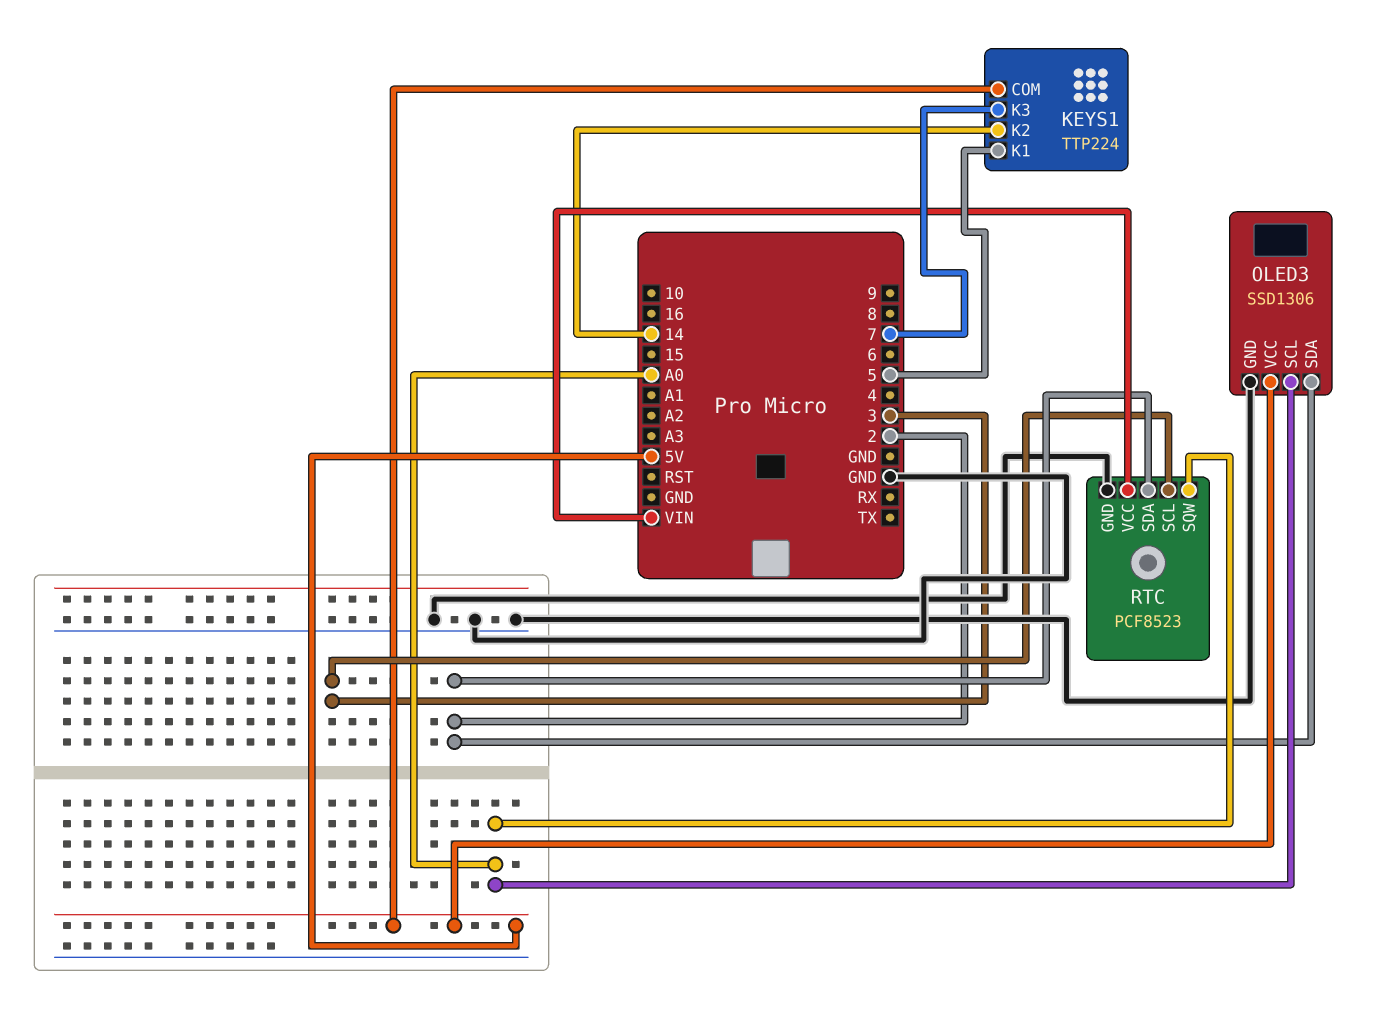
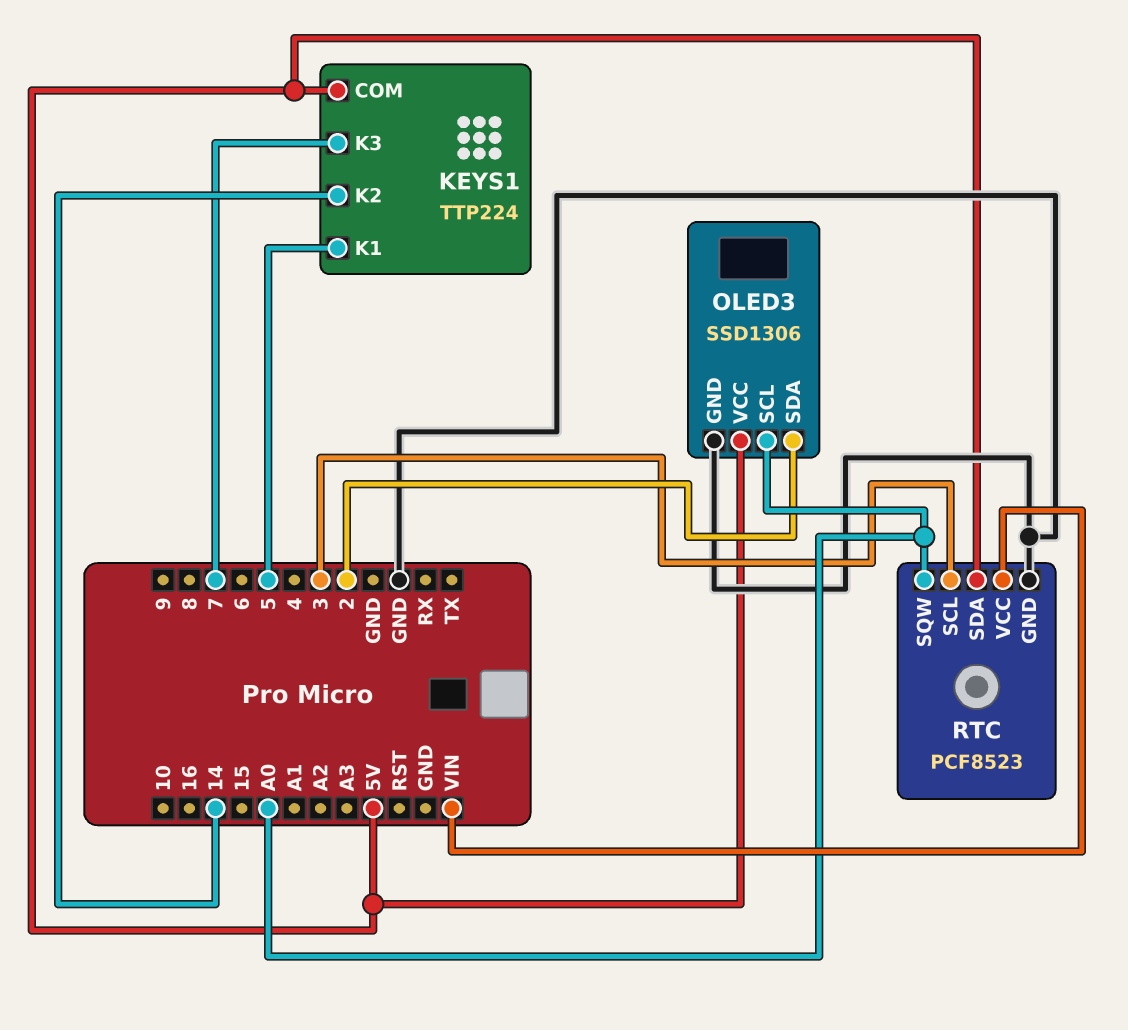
RTC pin SDA: 2 -> 5V

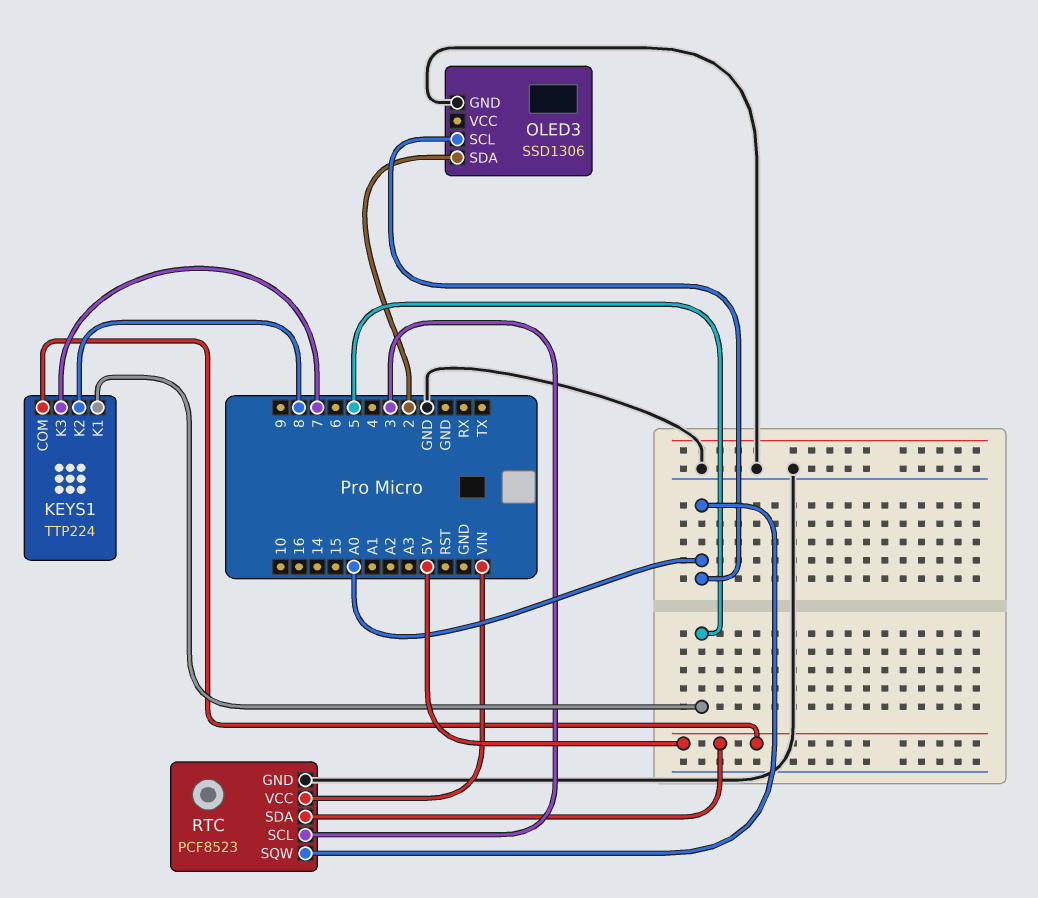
KEYS1 pin K2: 14 -> 8
OLED3 pin VCC: 5V -> none

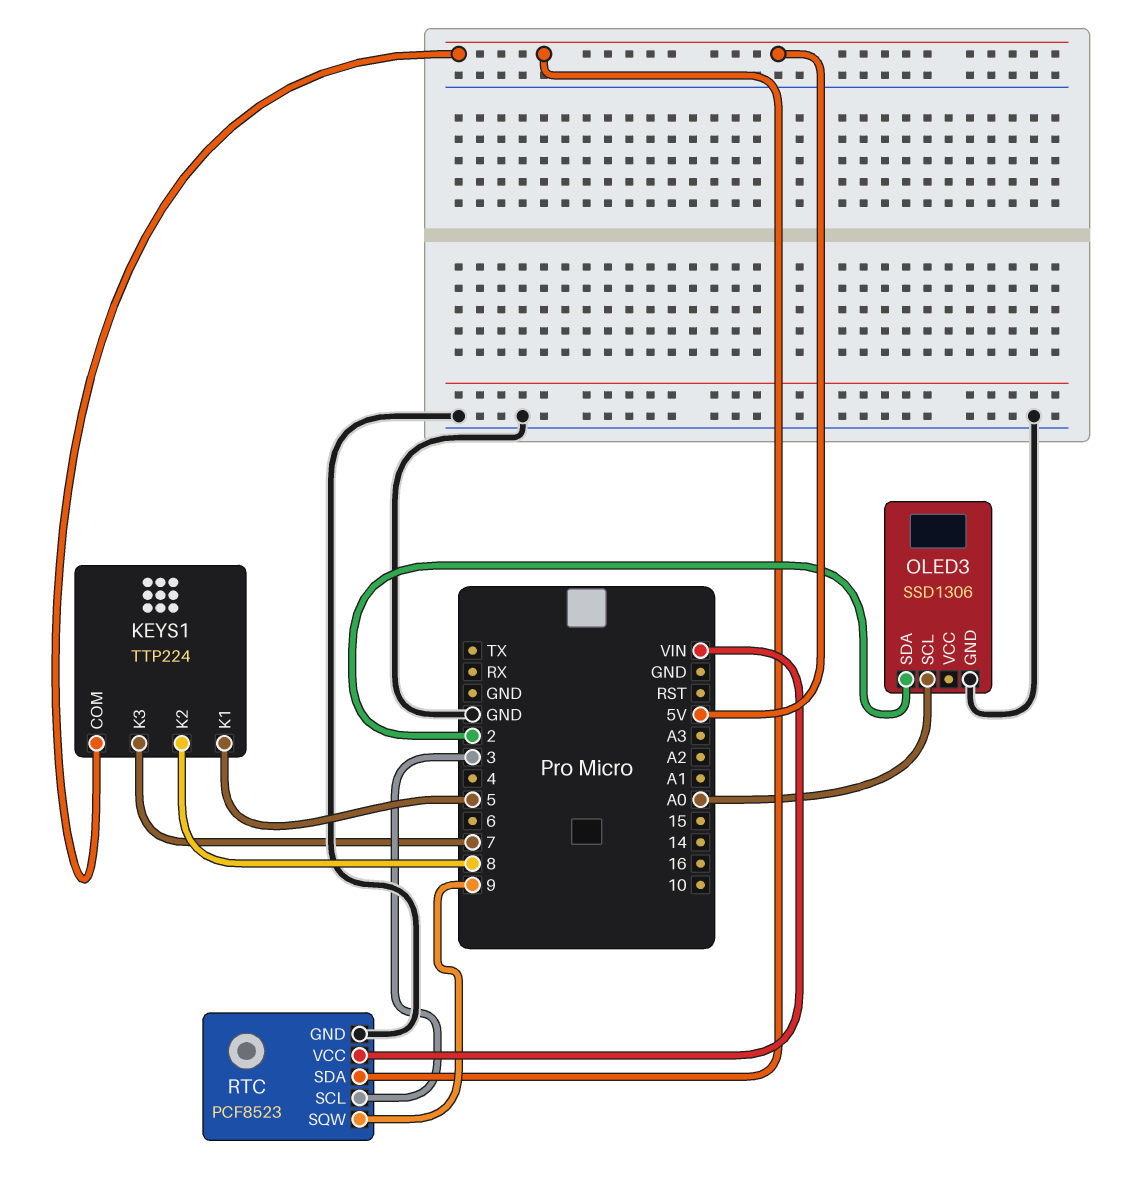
RTC pin SQW: A0 -> 9

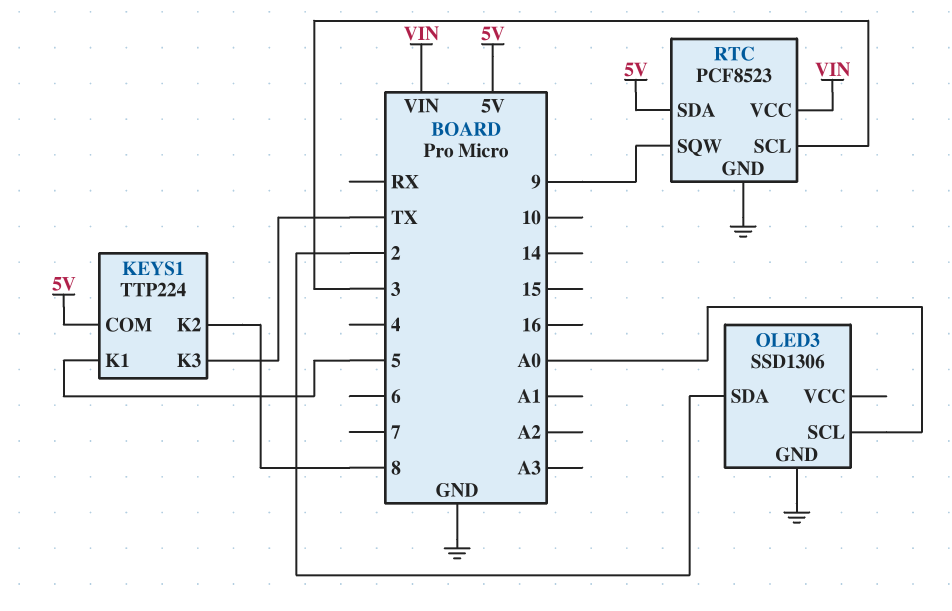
KEYS1 pin K3: 7 -> TX

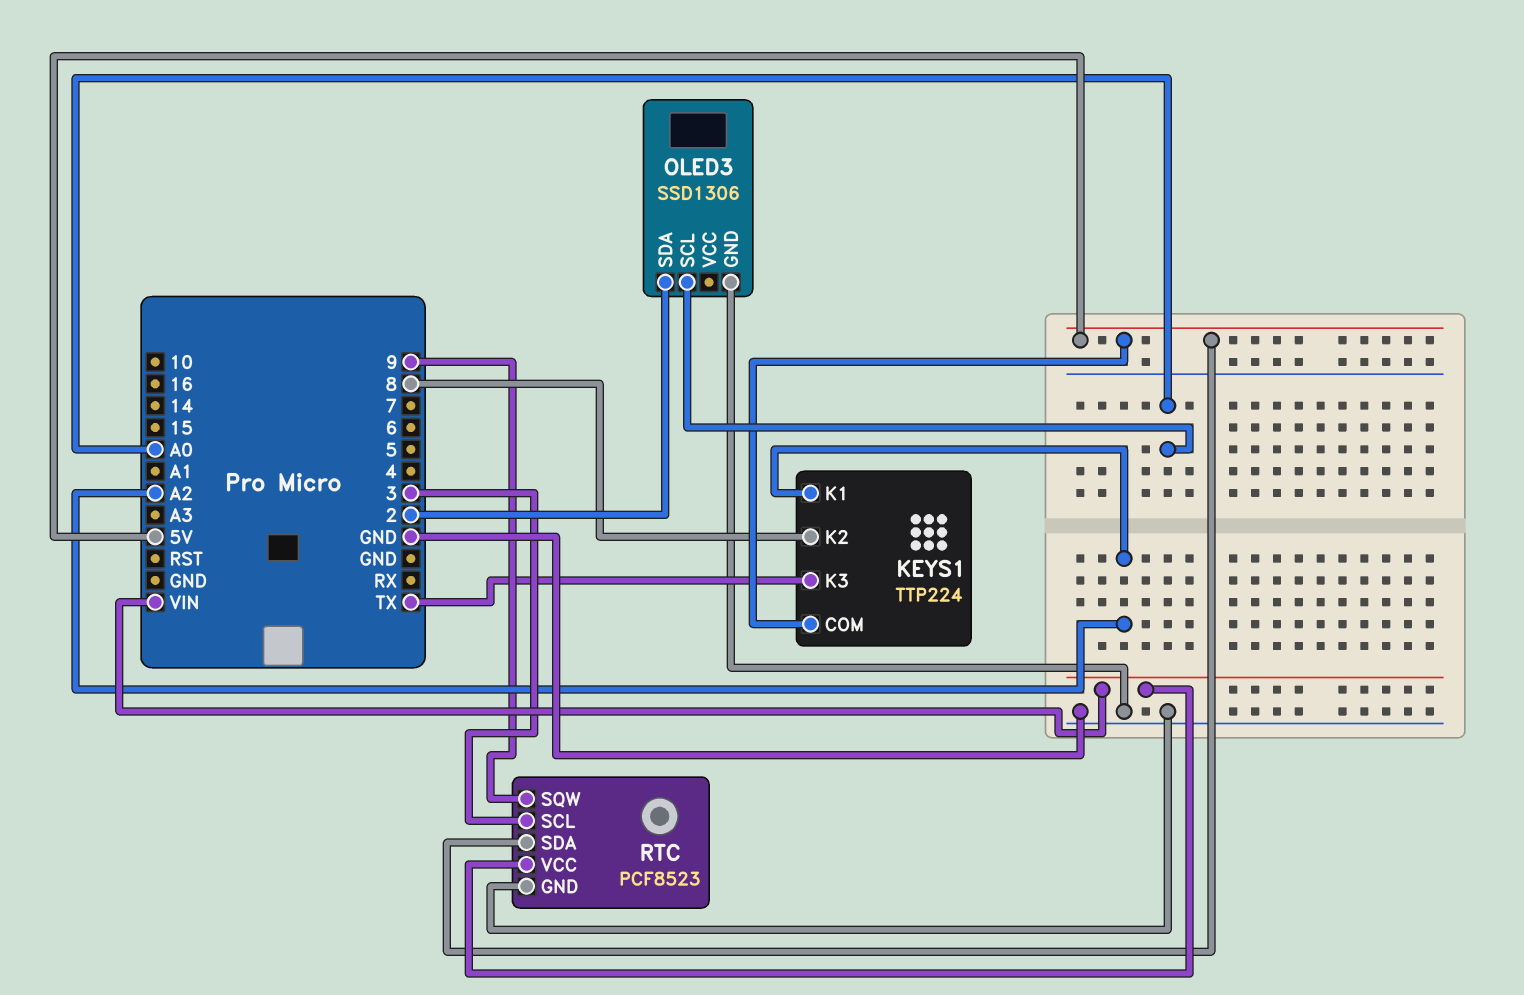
KEYS1 pin K1: 5 -> A2

